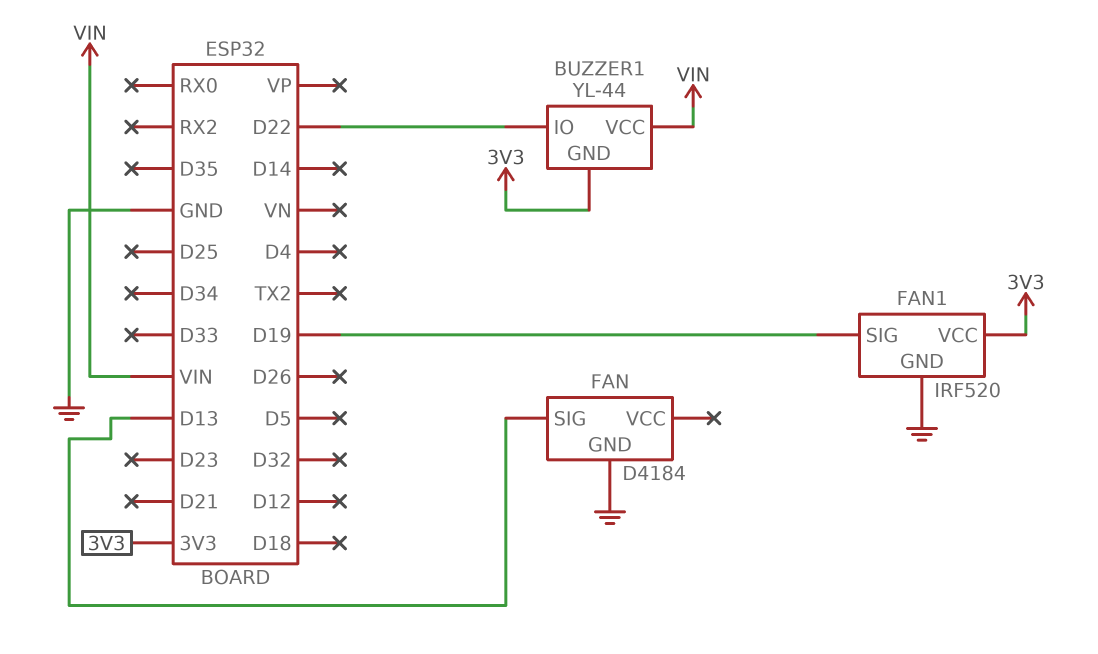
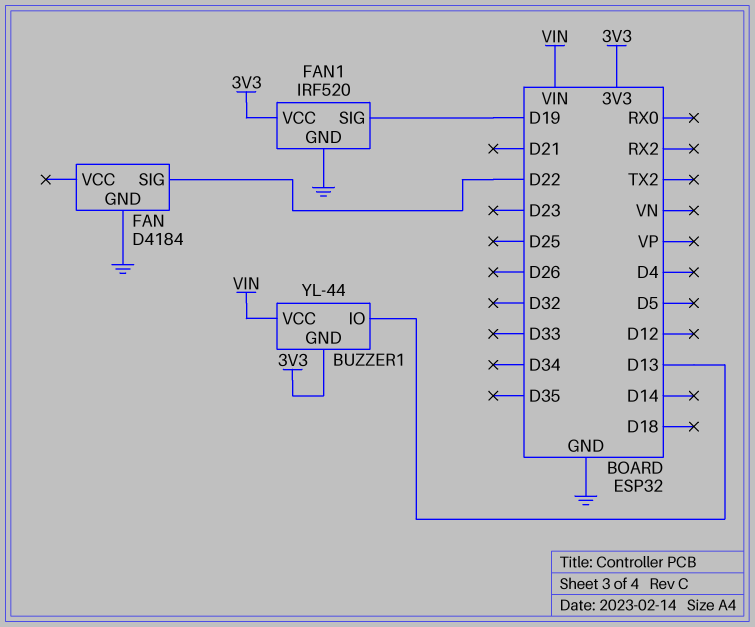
BUZZER1 pin IO: D22 -> D13
FAN pin SIG: D13 -> D22

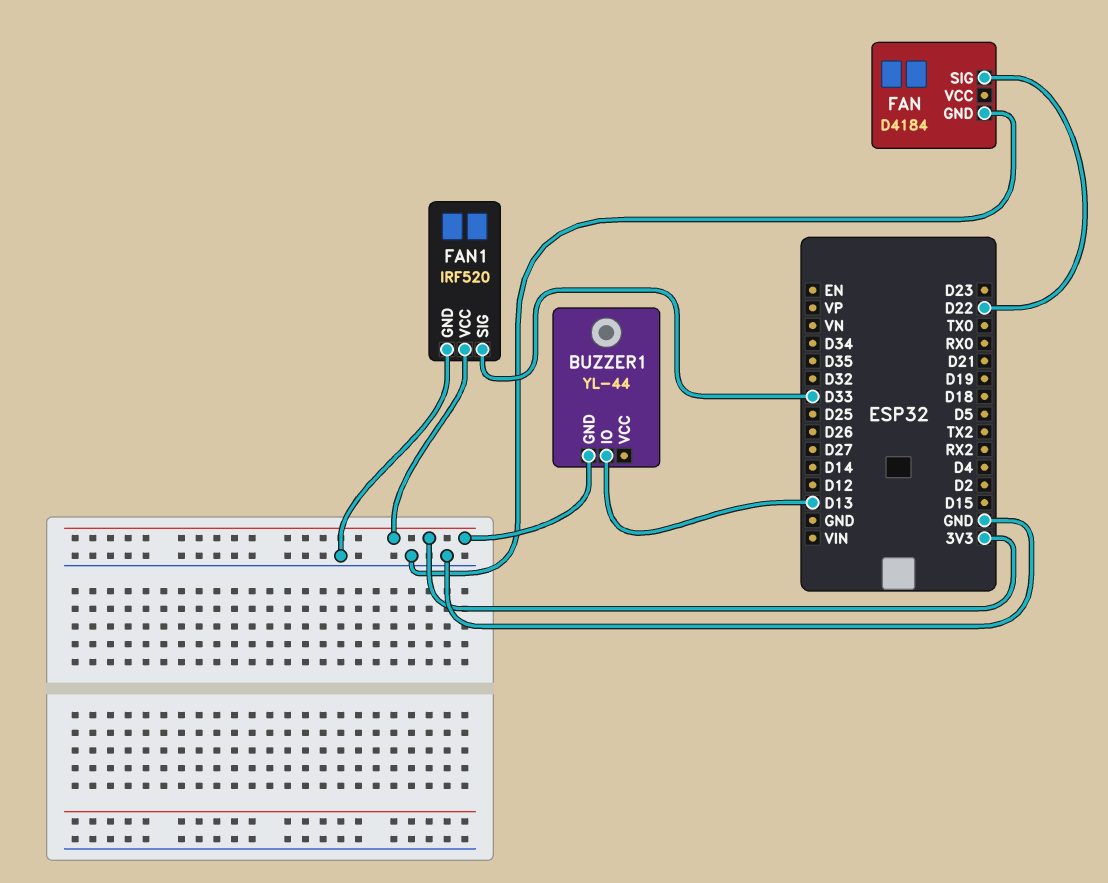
BUZZER1 pin VCC: VIN -> none
FAN1 pin SIG: D19 -> D33

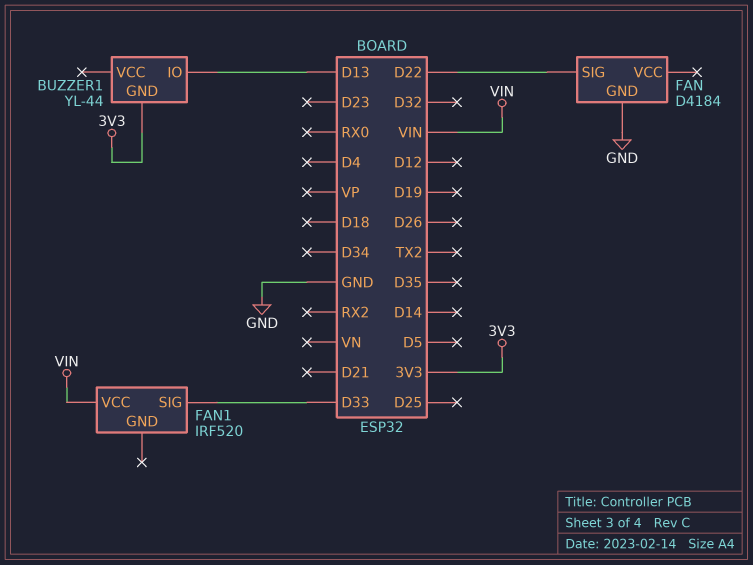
FAN1 pin GND: GND -> none
FAN1 pin VCC: 3V3 -> VIN

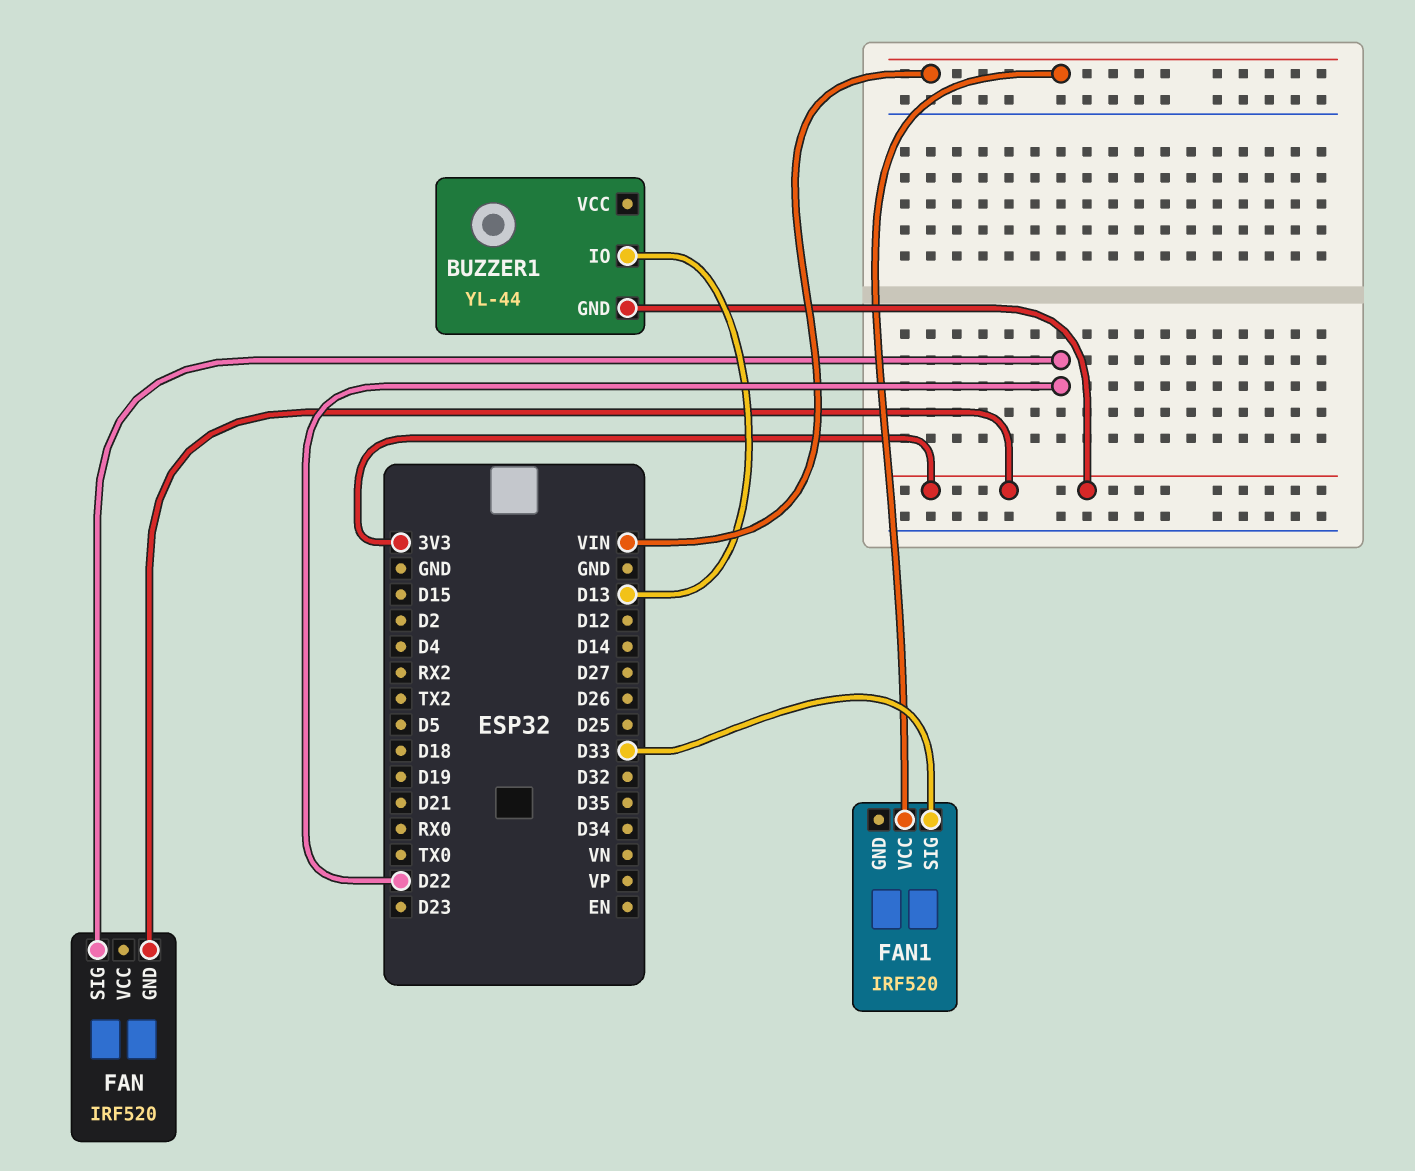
FAN: D4184 -> IRF520
FAN pin GND: GND -> 3V3

